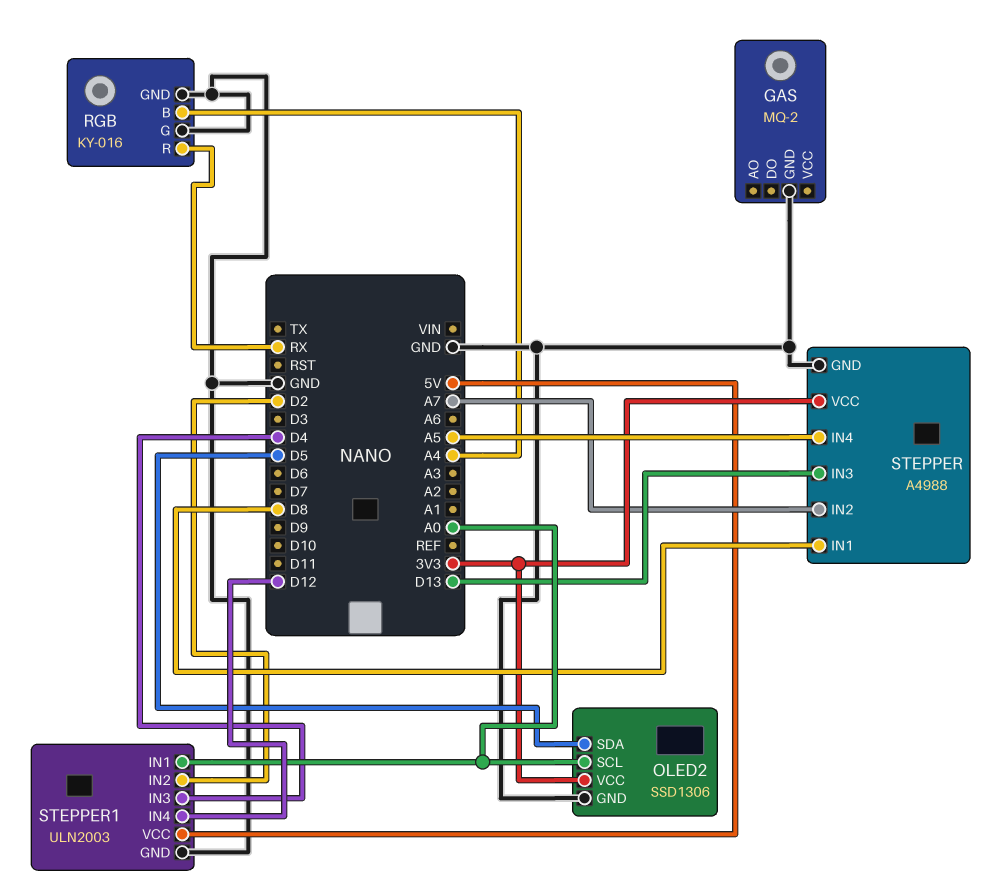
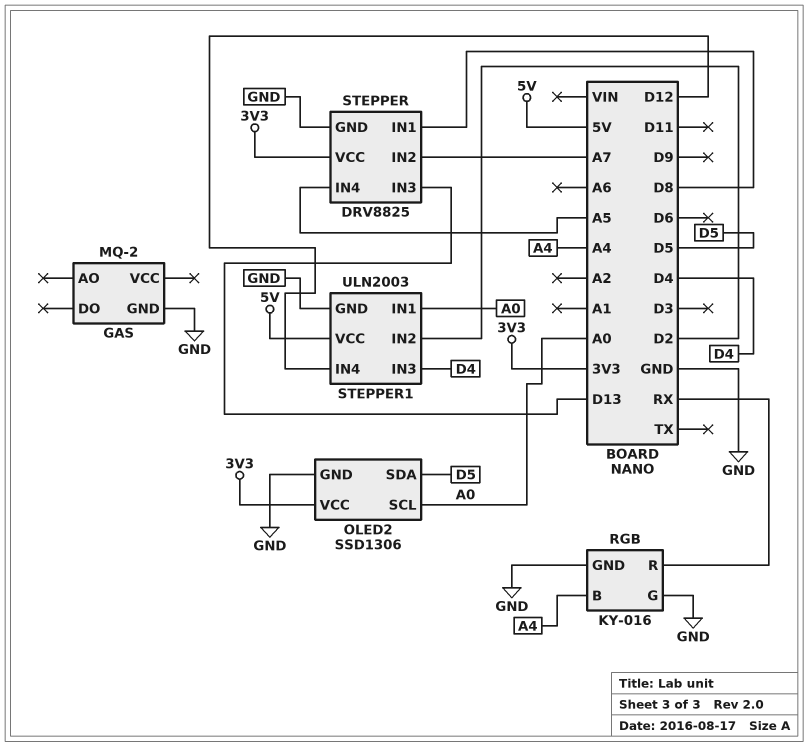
STEPPER: A4988 -> DRV8825

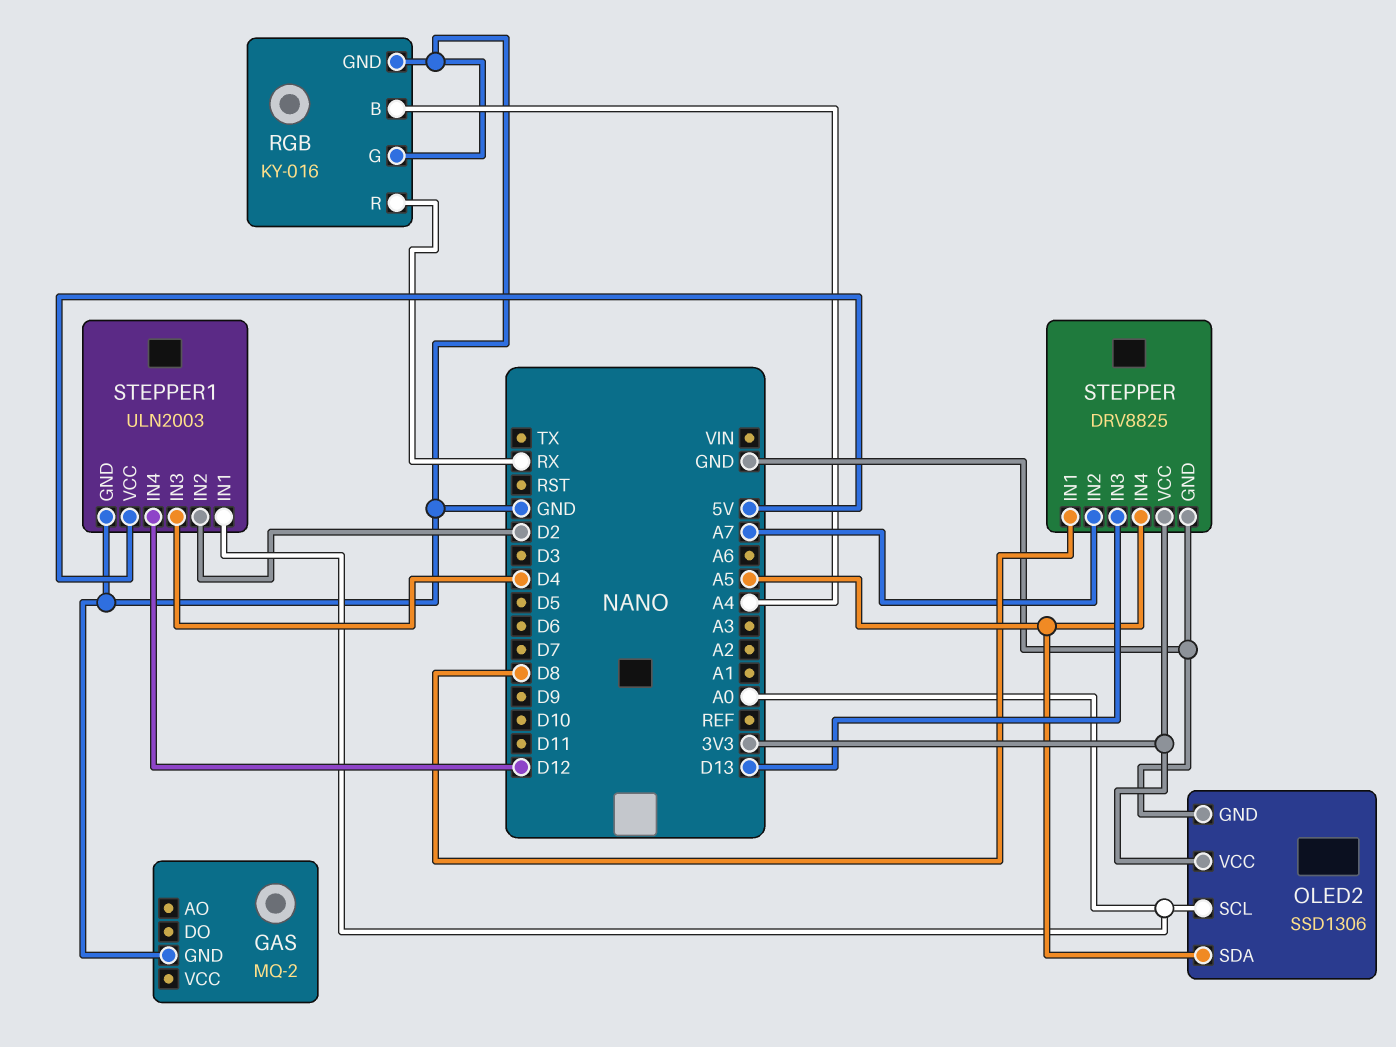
OLED2 pin SDA: D5 -> A5

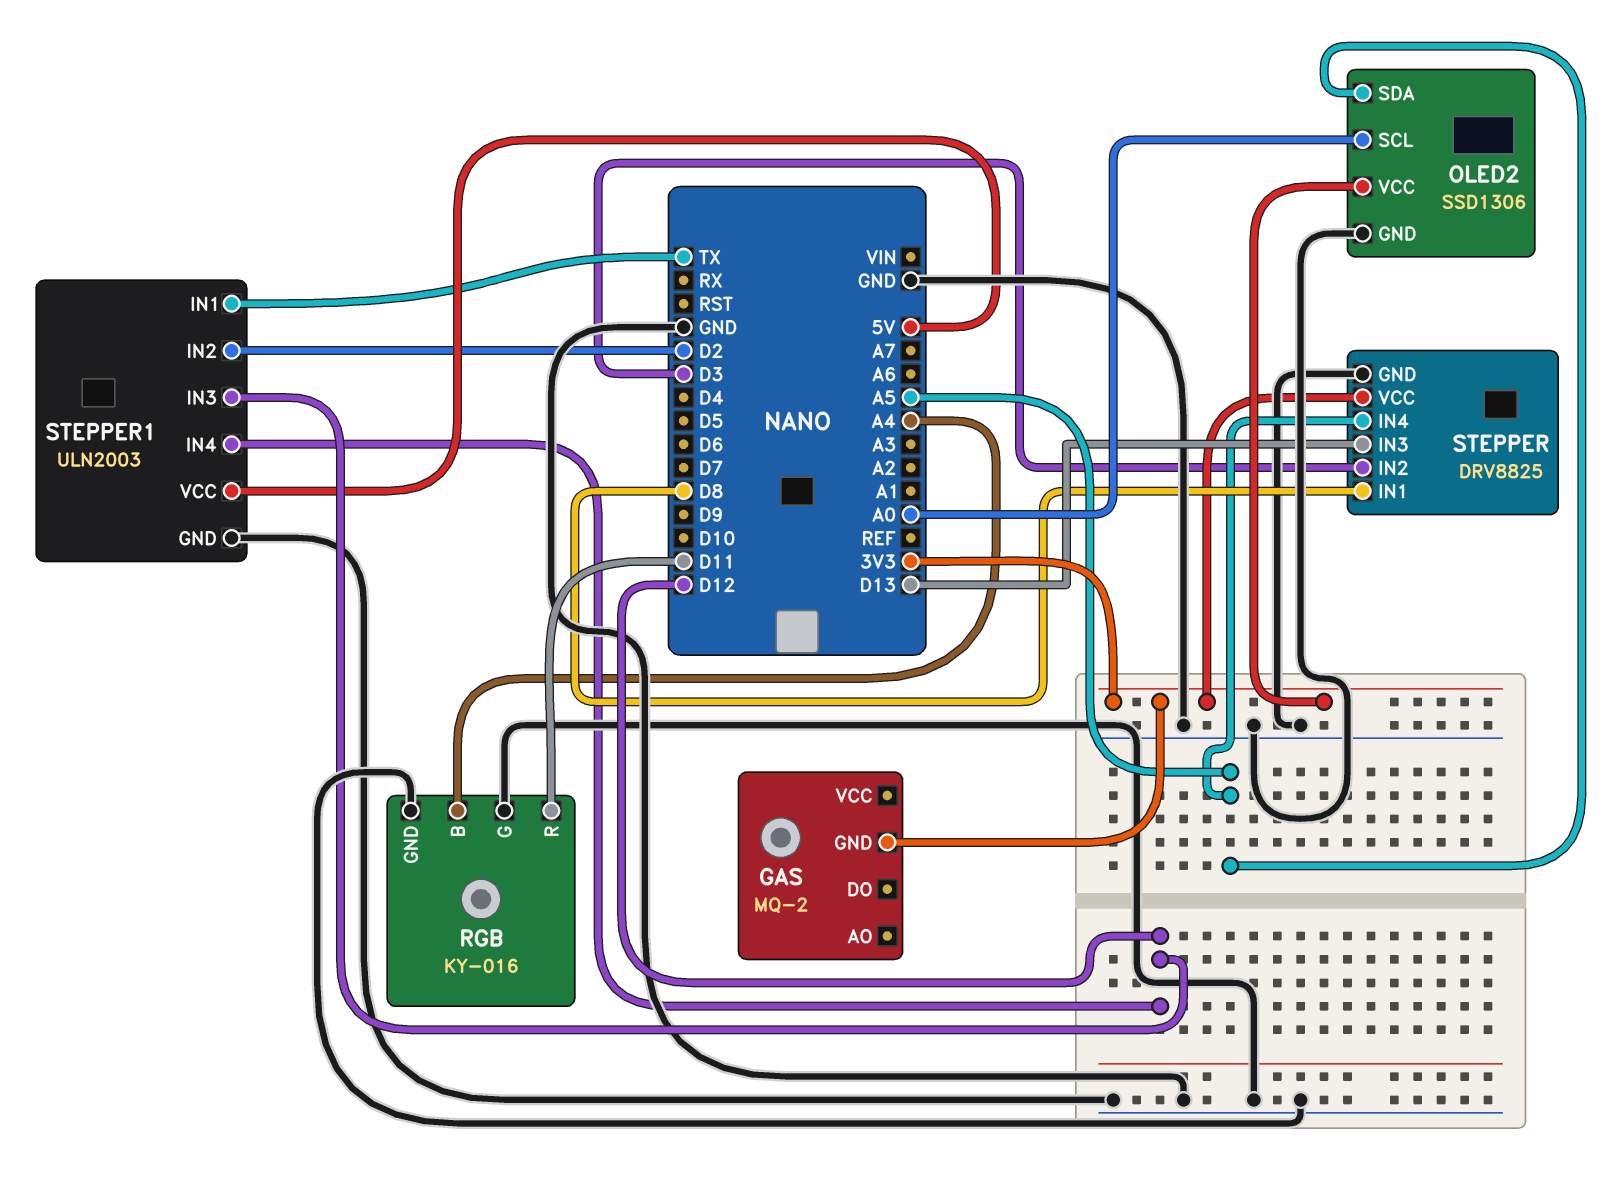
GAS pin GND: GND -> 3V3
RGB pin R: RX -> D11
STEPPER pin IN2: A7 -> D3
STEPPER1 pin IN1: A0 -> TX
STEPPER1 pin IN3: D4 -> D12

